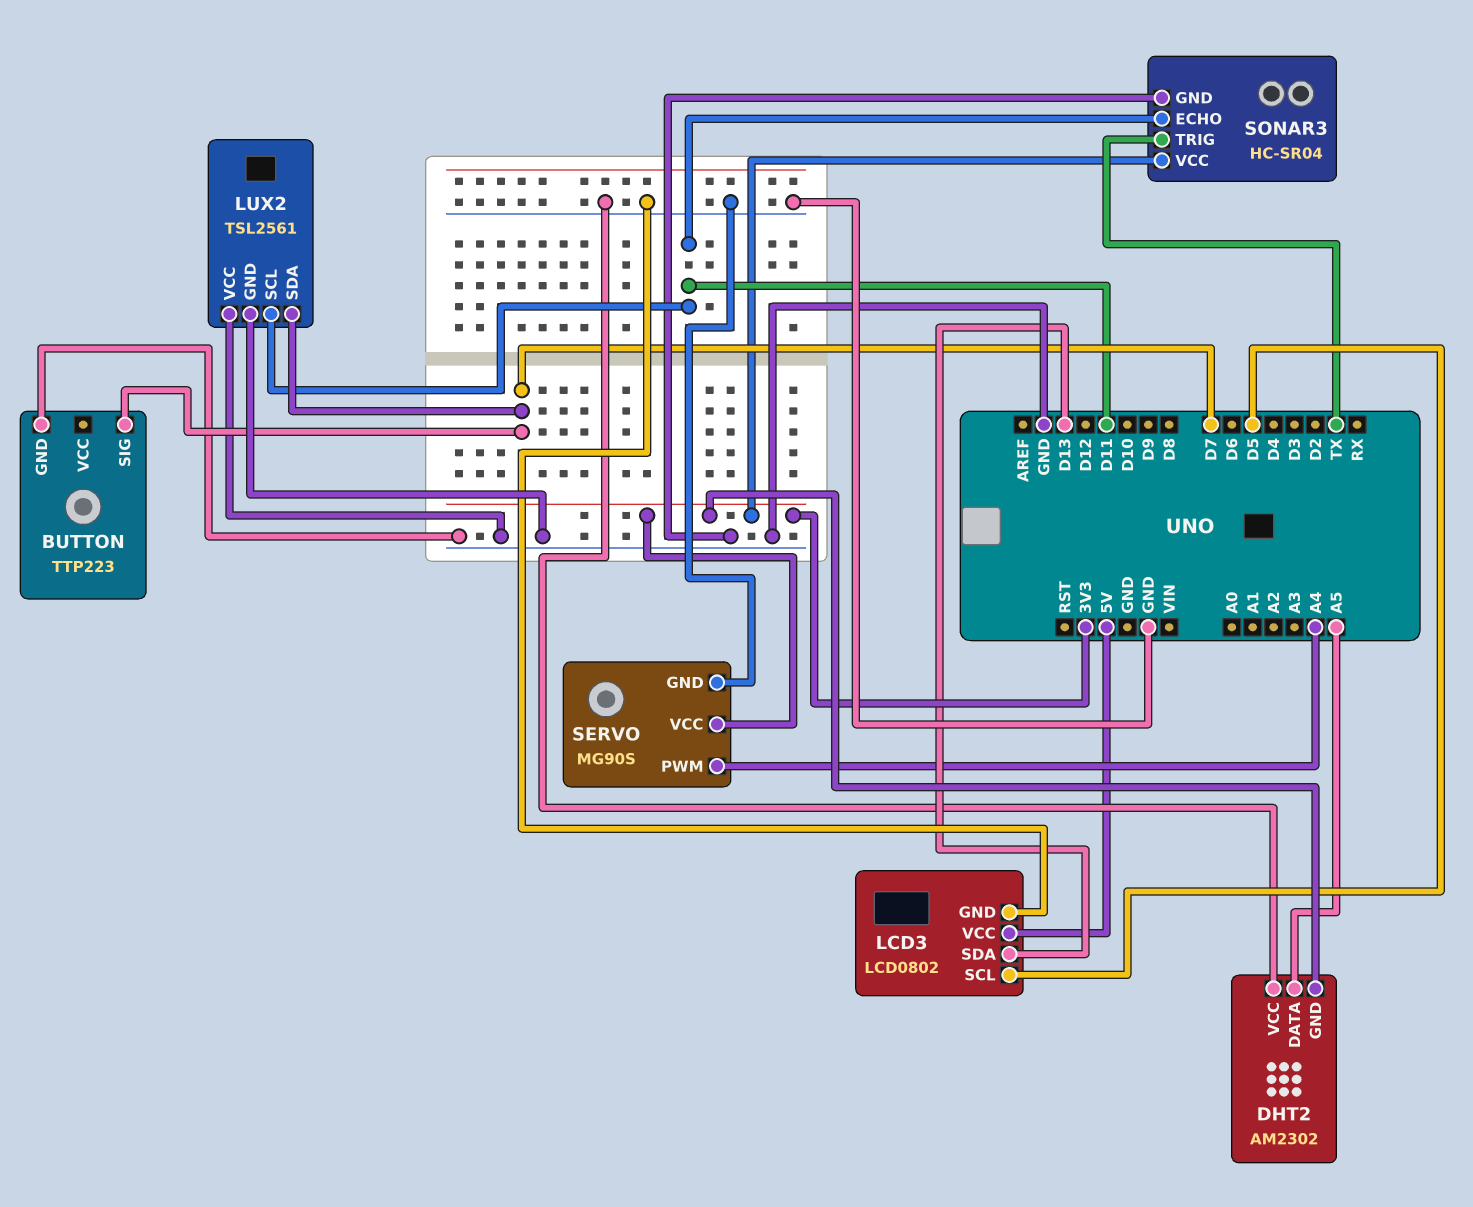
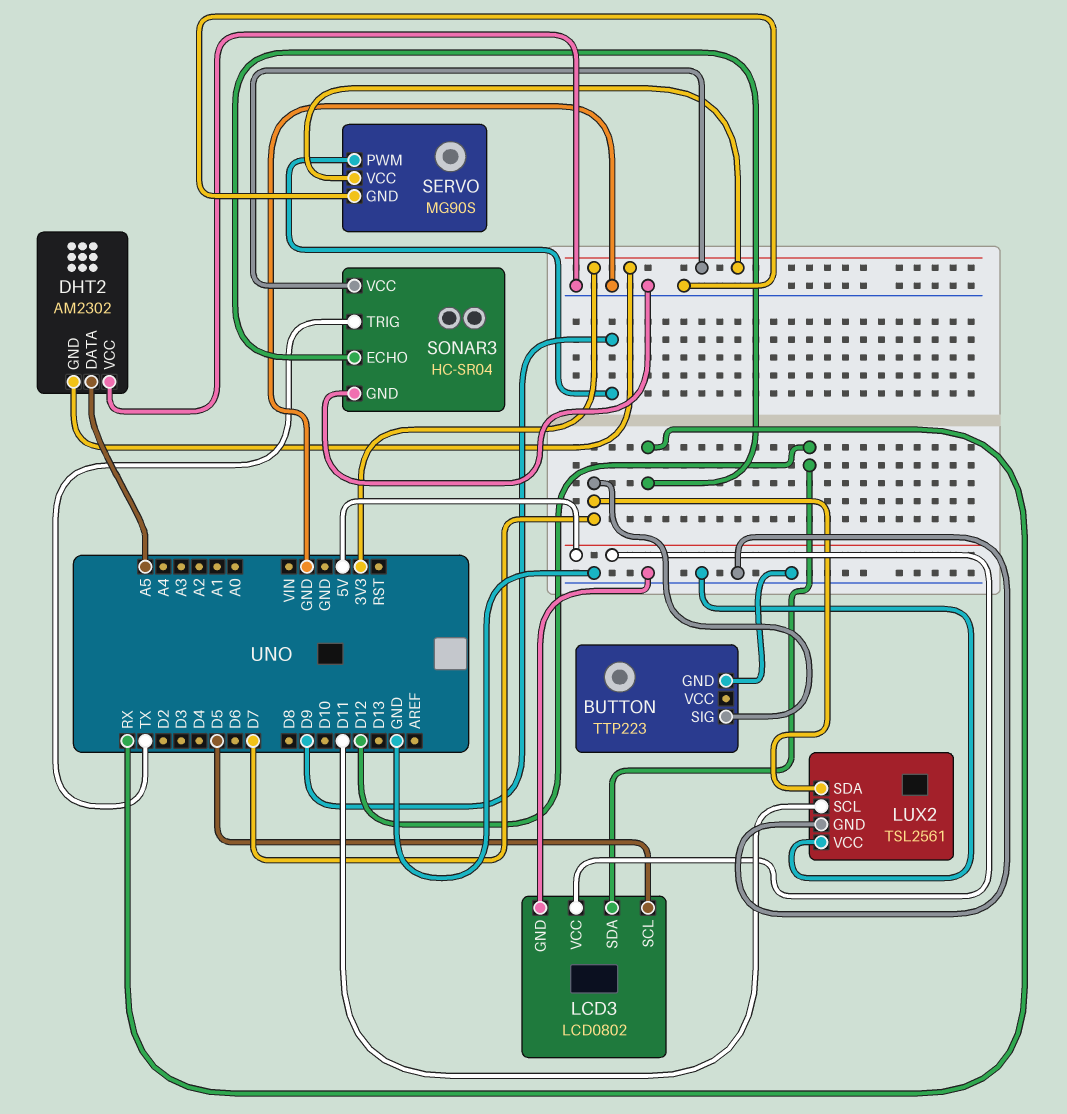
LCD3 pin SDA: D13 -> D12
SERVO pin PWM: A4 -> D9
SONAR3 pin ECHO: D11 -> RX

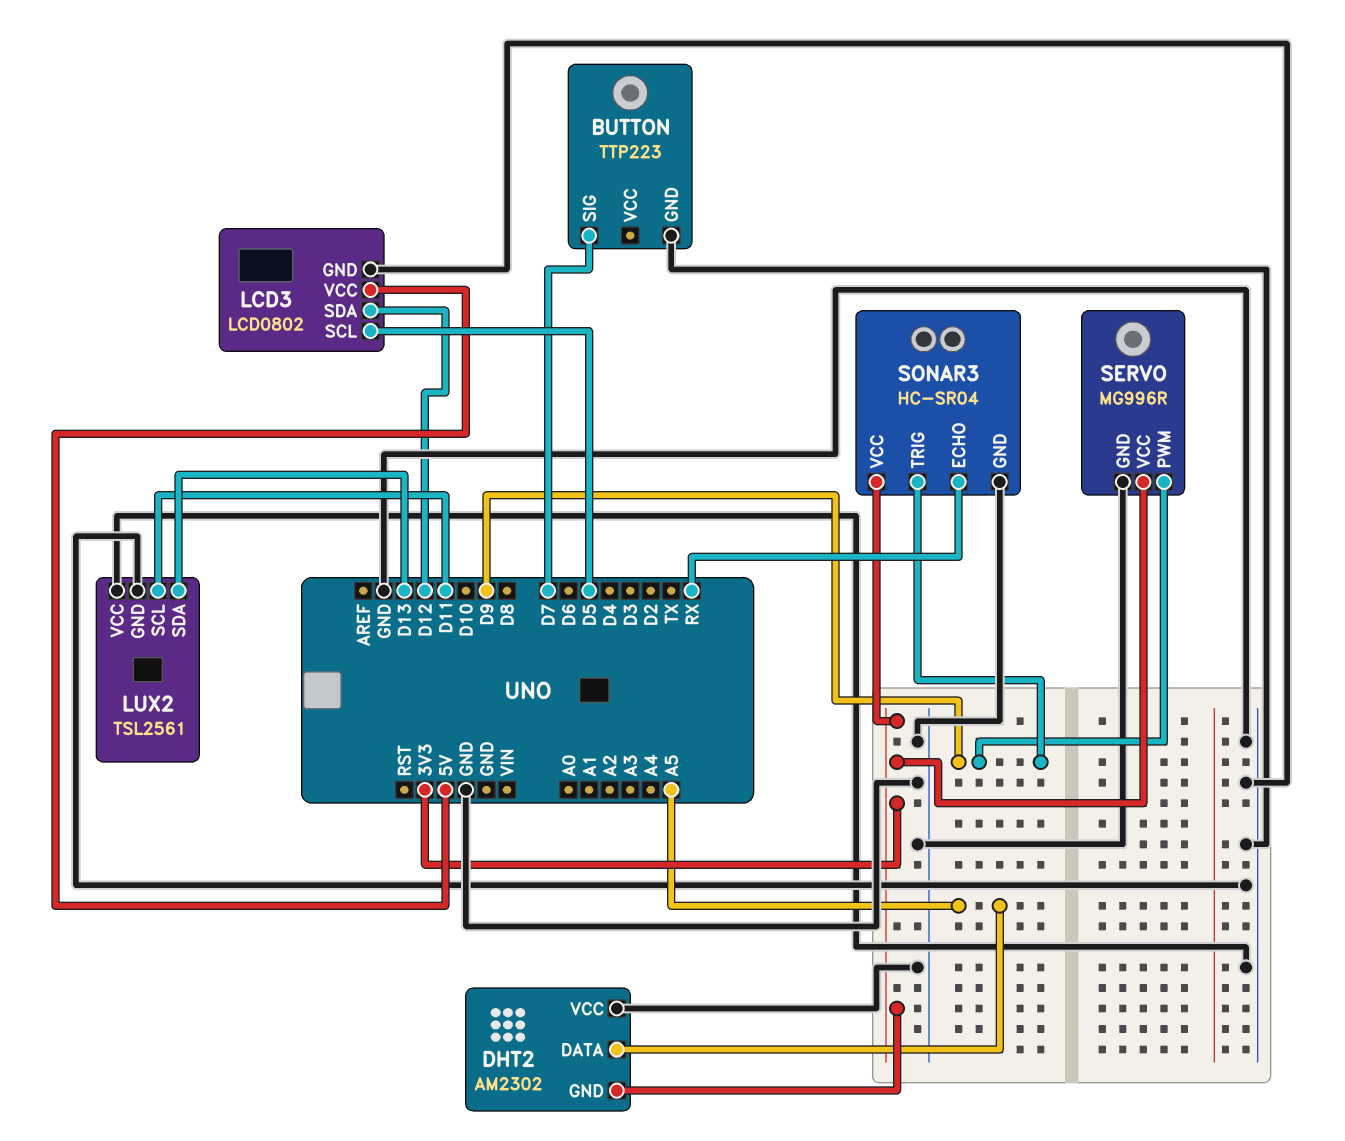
LUX2 pin SDA: D7 -> D13
SERVO: MG90S -> MG996R
SONAR3 pin TRIG: TX -> D9

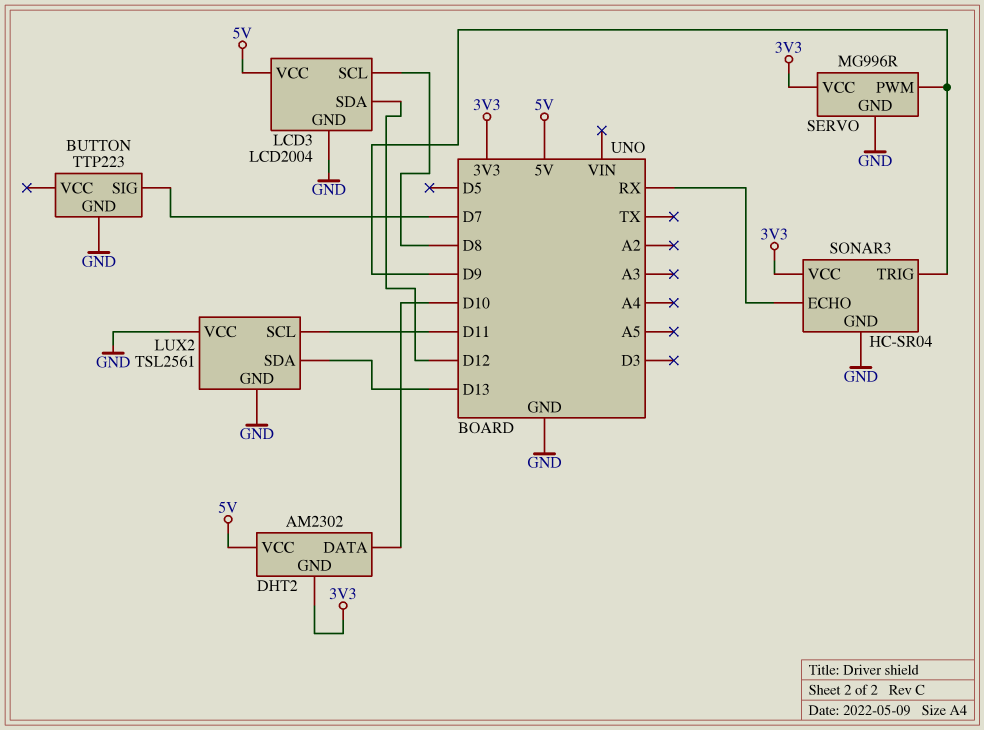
DHT2 pin DATA: A5 -> D10
DHT2 pin VCC: GND -> 5V
LCD3: LCD0802 -> LCD2004
LCD3 pin SCL: D5 -> D8

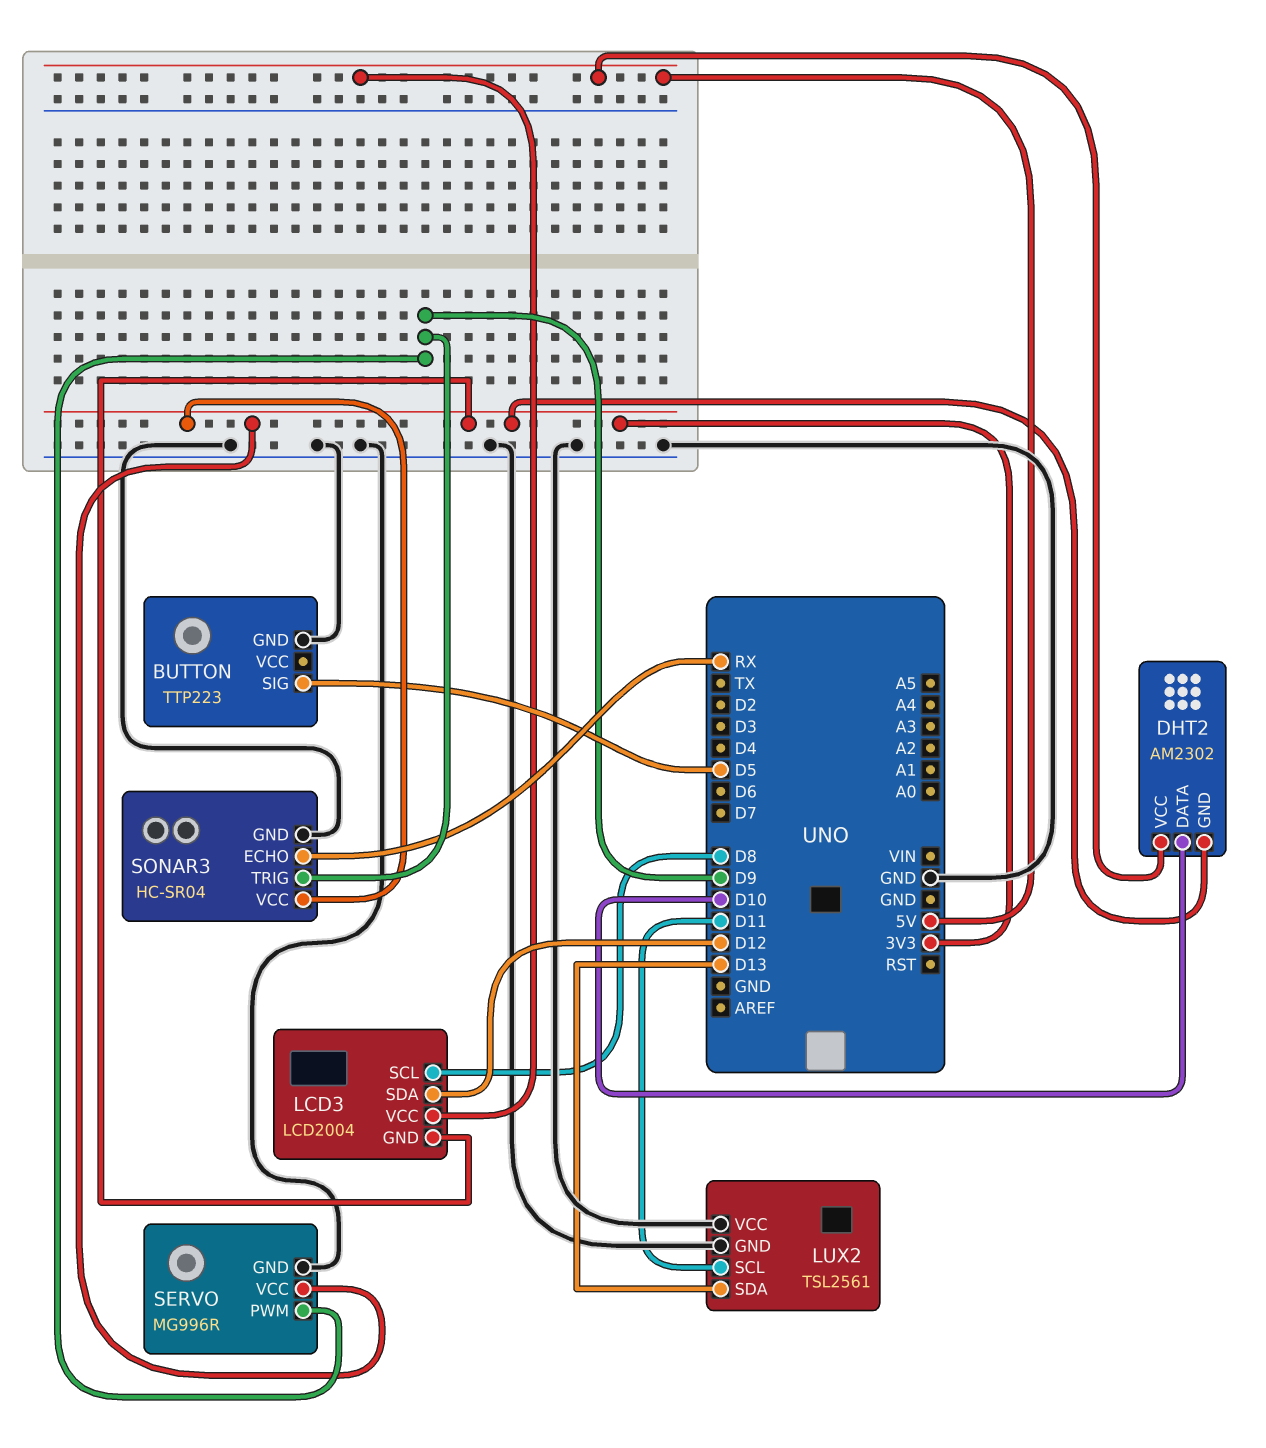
BUTTON pin SIG: D7 -> D5
LCD3 pin GND: GND -> 3V3

